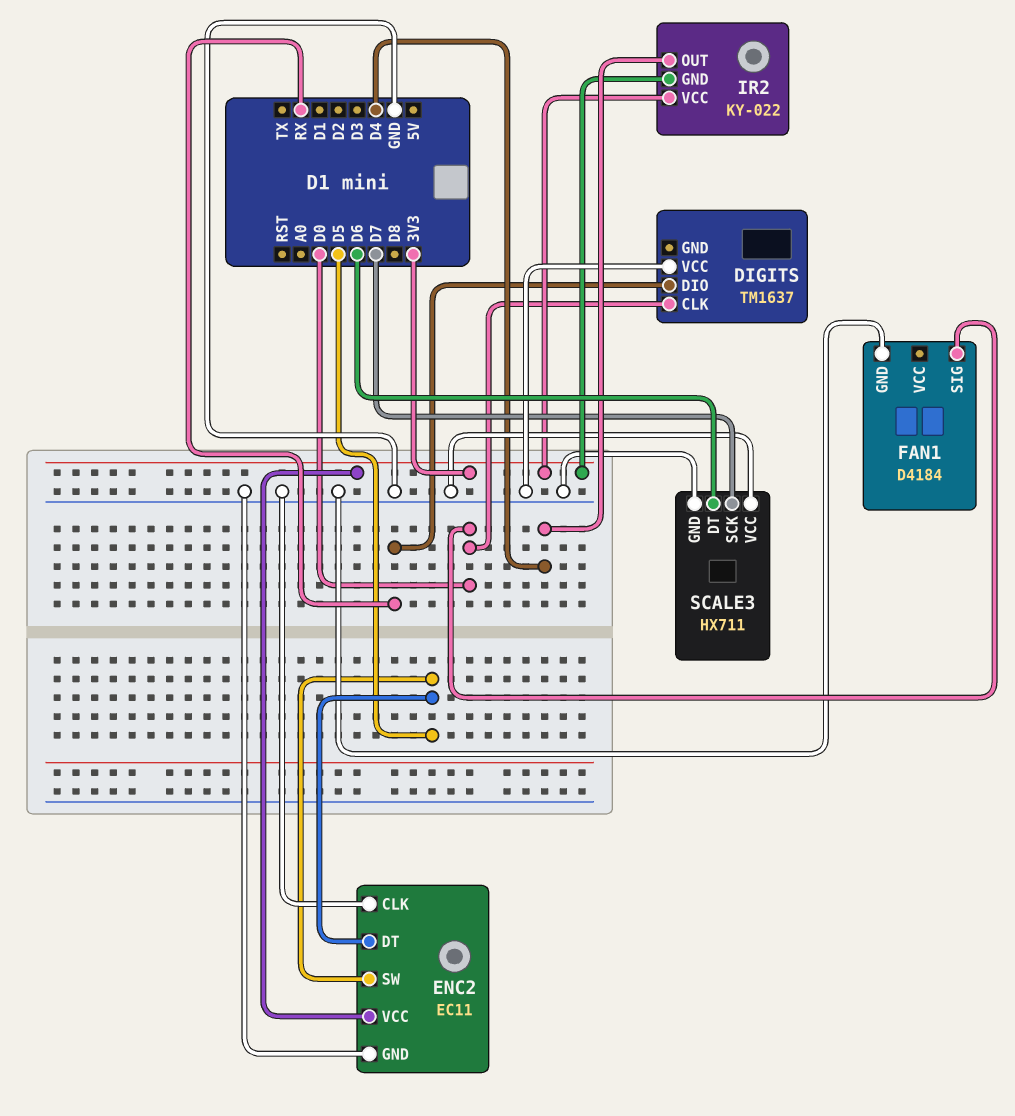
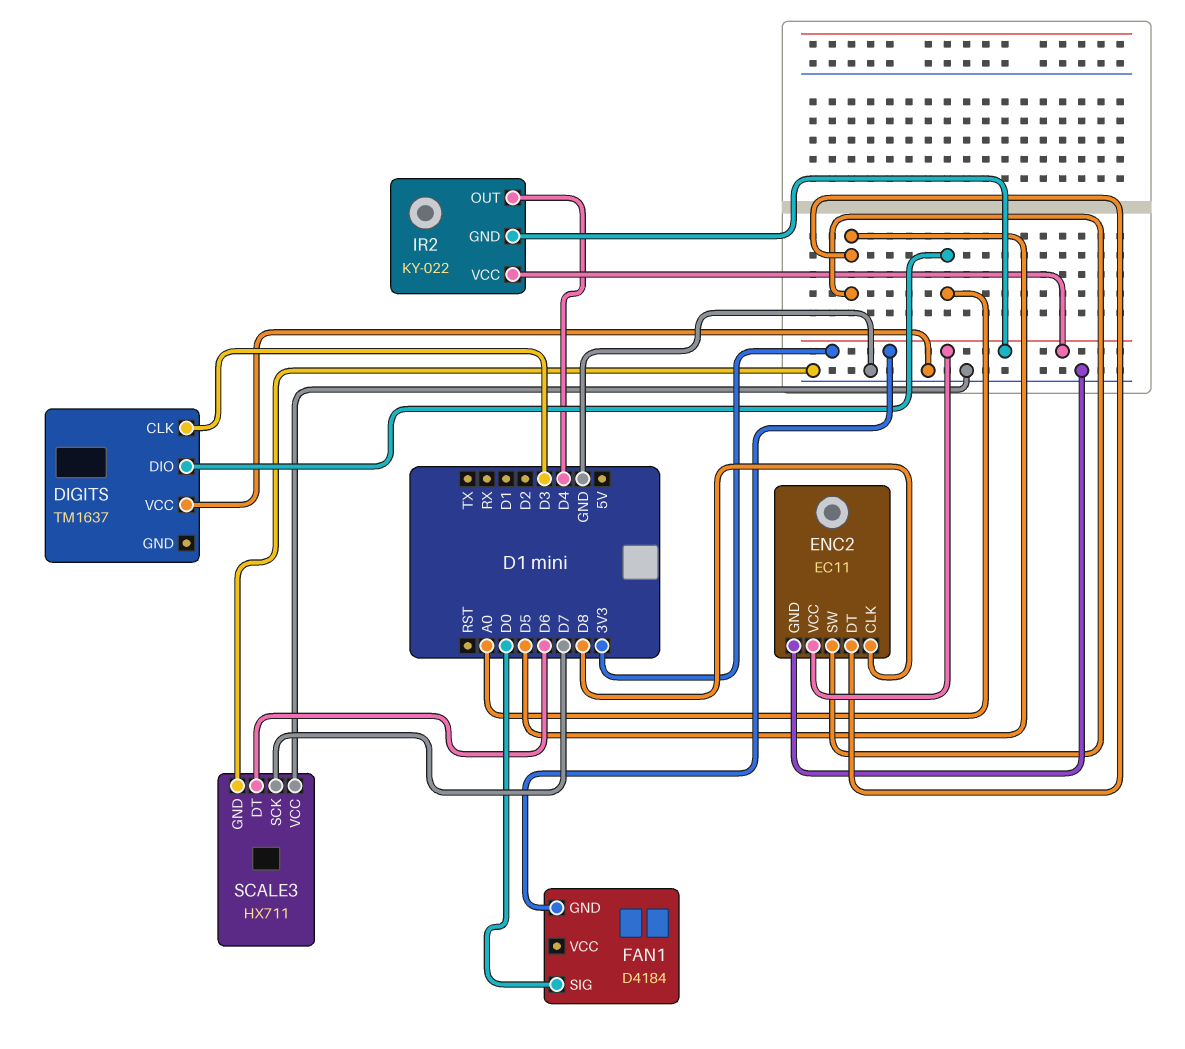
DIGITS pin CLK: D0 -> D3
DIGITS pin DIO: RX -> A0
ENC2 pin CLK: GND -> D8
FAN1 pin GND: GND -> 3V3

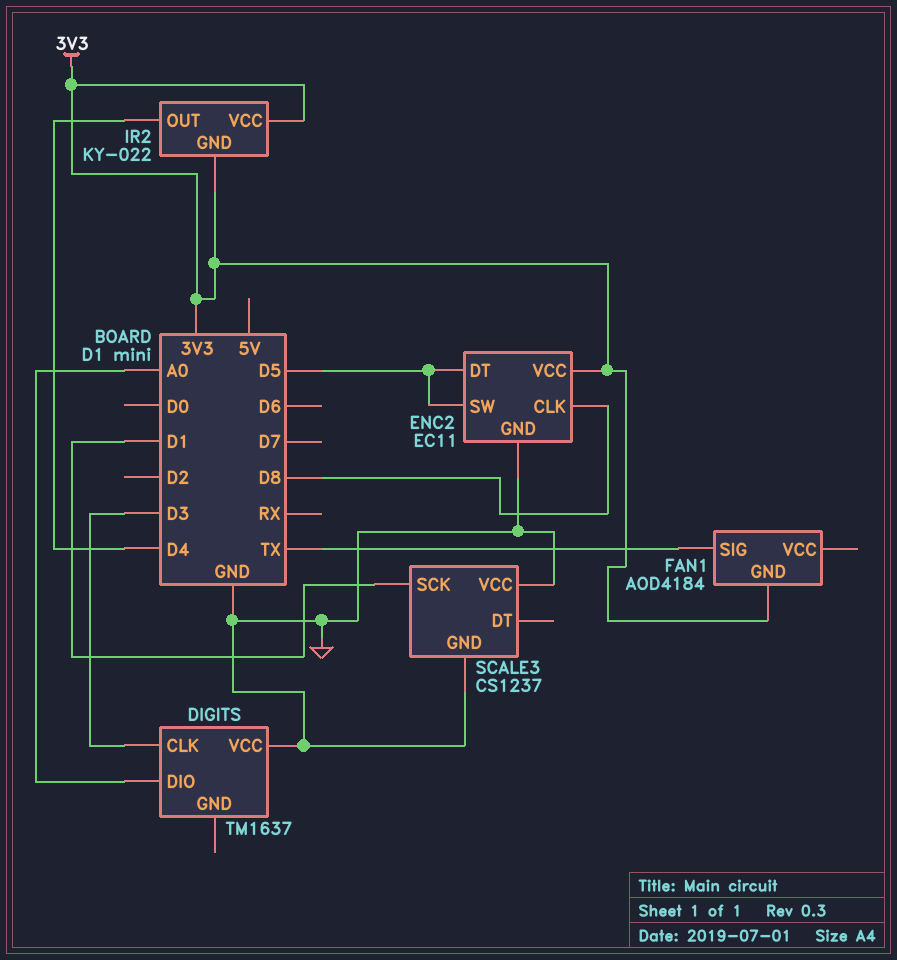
FAN1: D4184 -> AOD4184
FAN1 pin SIG: D0 -> TX
SCALE3: HX711 -> CS1237
SCALE3 pin DT: D6 -> none
SCALE3 pin SCK: D7 -> D1

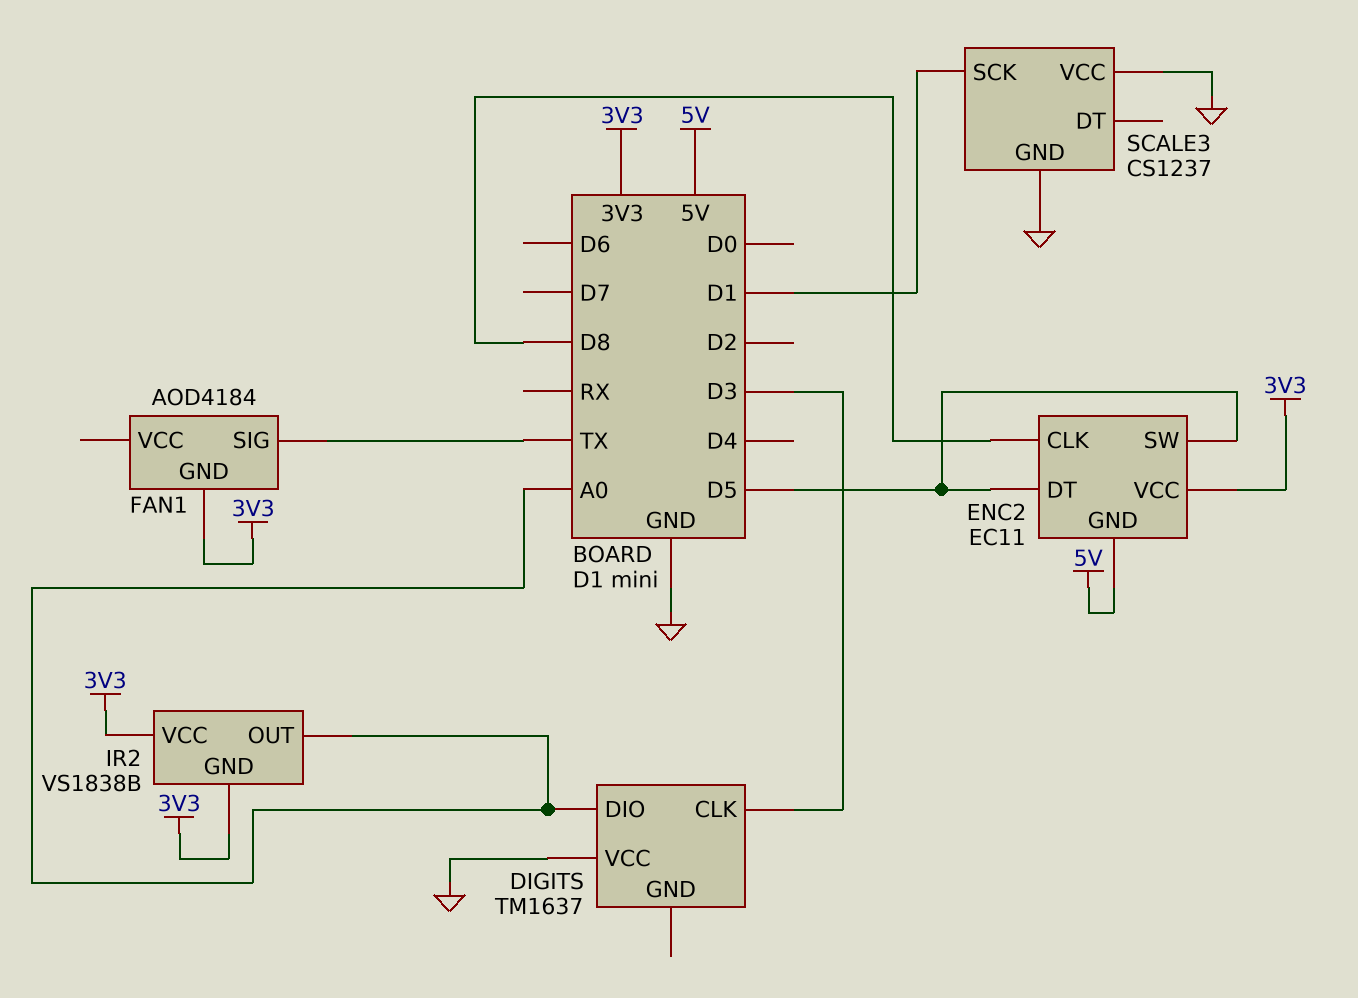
ENC2 pin GND: GND -> 5V
IR2: KY-022 -> VS1838B
IR2 pin OUT: D4 -> A0

